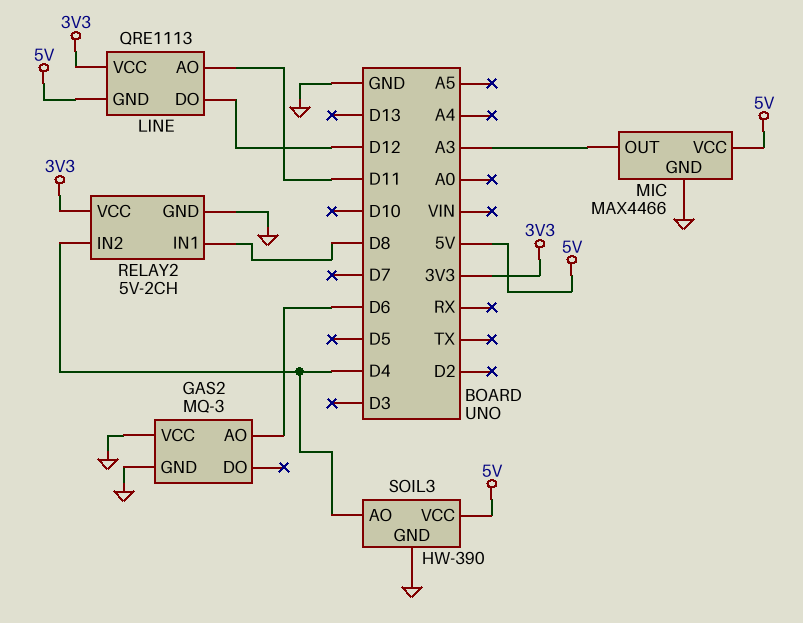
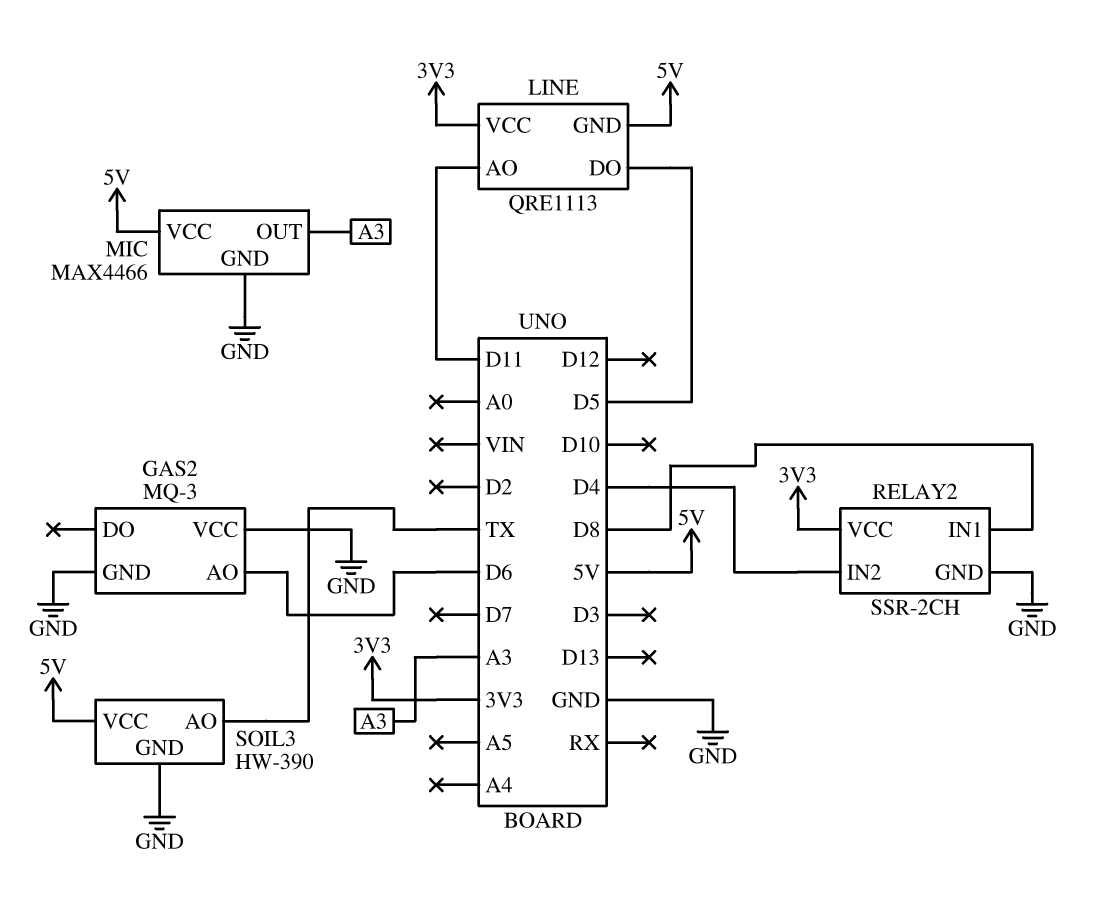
LINE pin DO: D12 -> D5
RELAY2: 5V-2CH -> SSR-2CH
SOIL3 pin AO: D4 -> TX

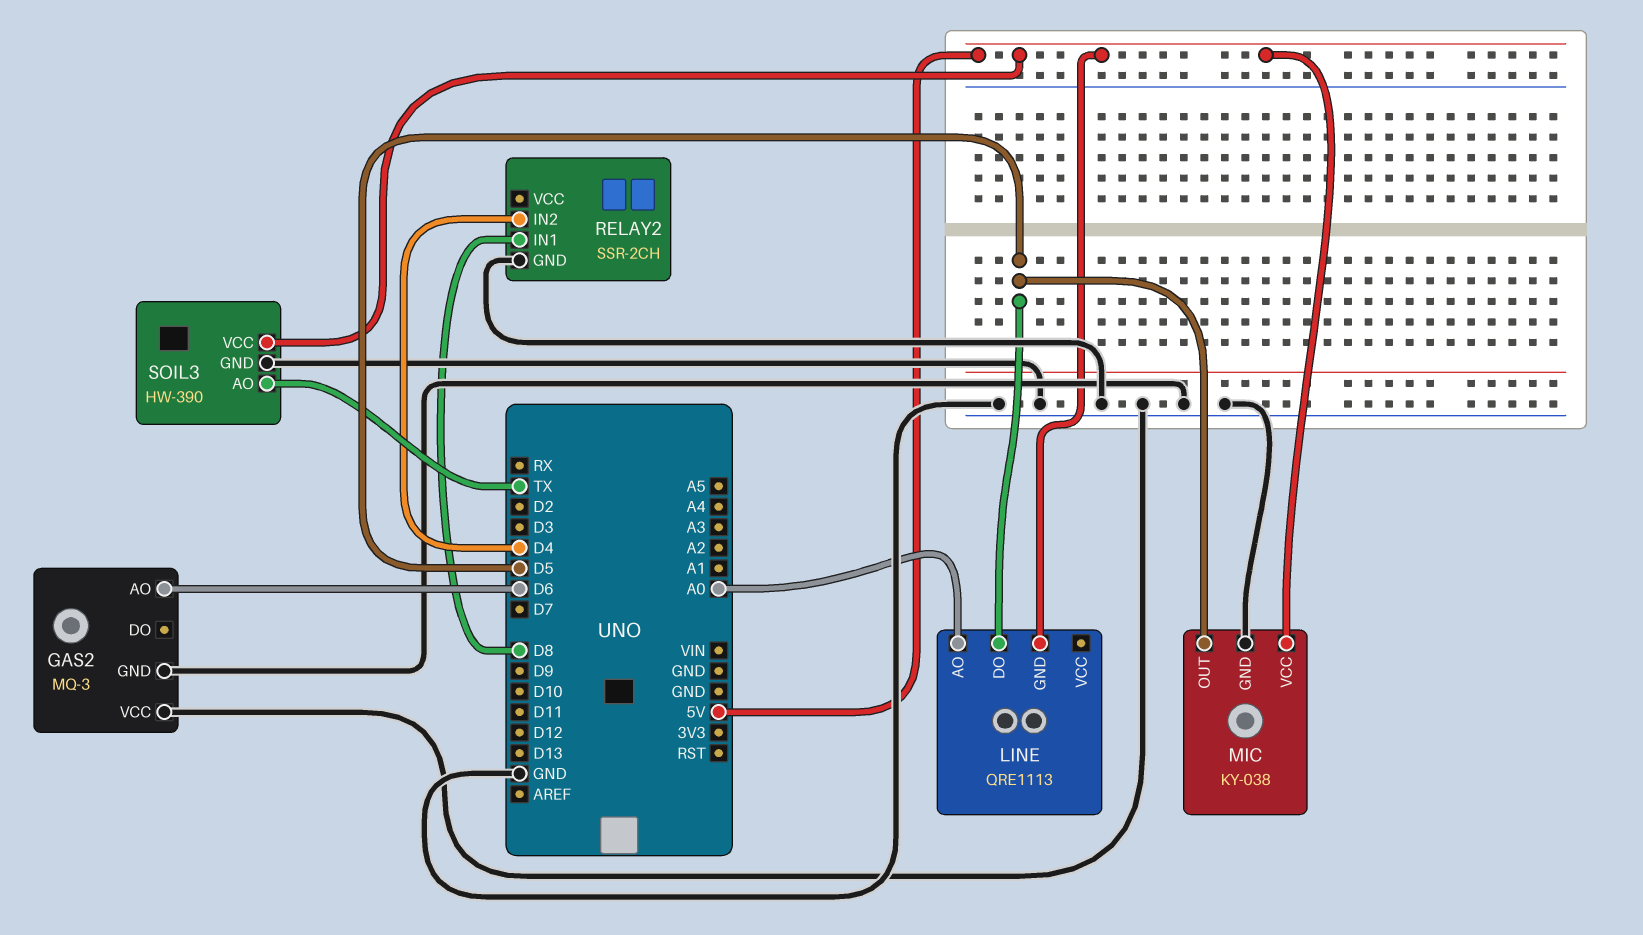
LINE pin AO: D11 -> A0
LINE pin VCC: 3V3 -> none
MIC: MAX4466 -> KY-038
MIC pin OUT: A3 -> D5
RELAY2 pin VCC: 3V3 -> none

